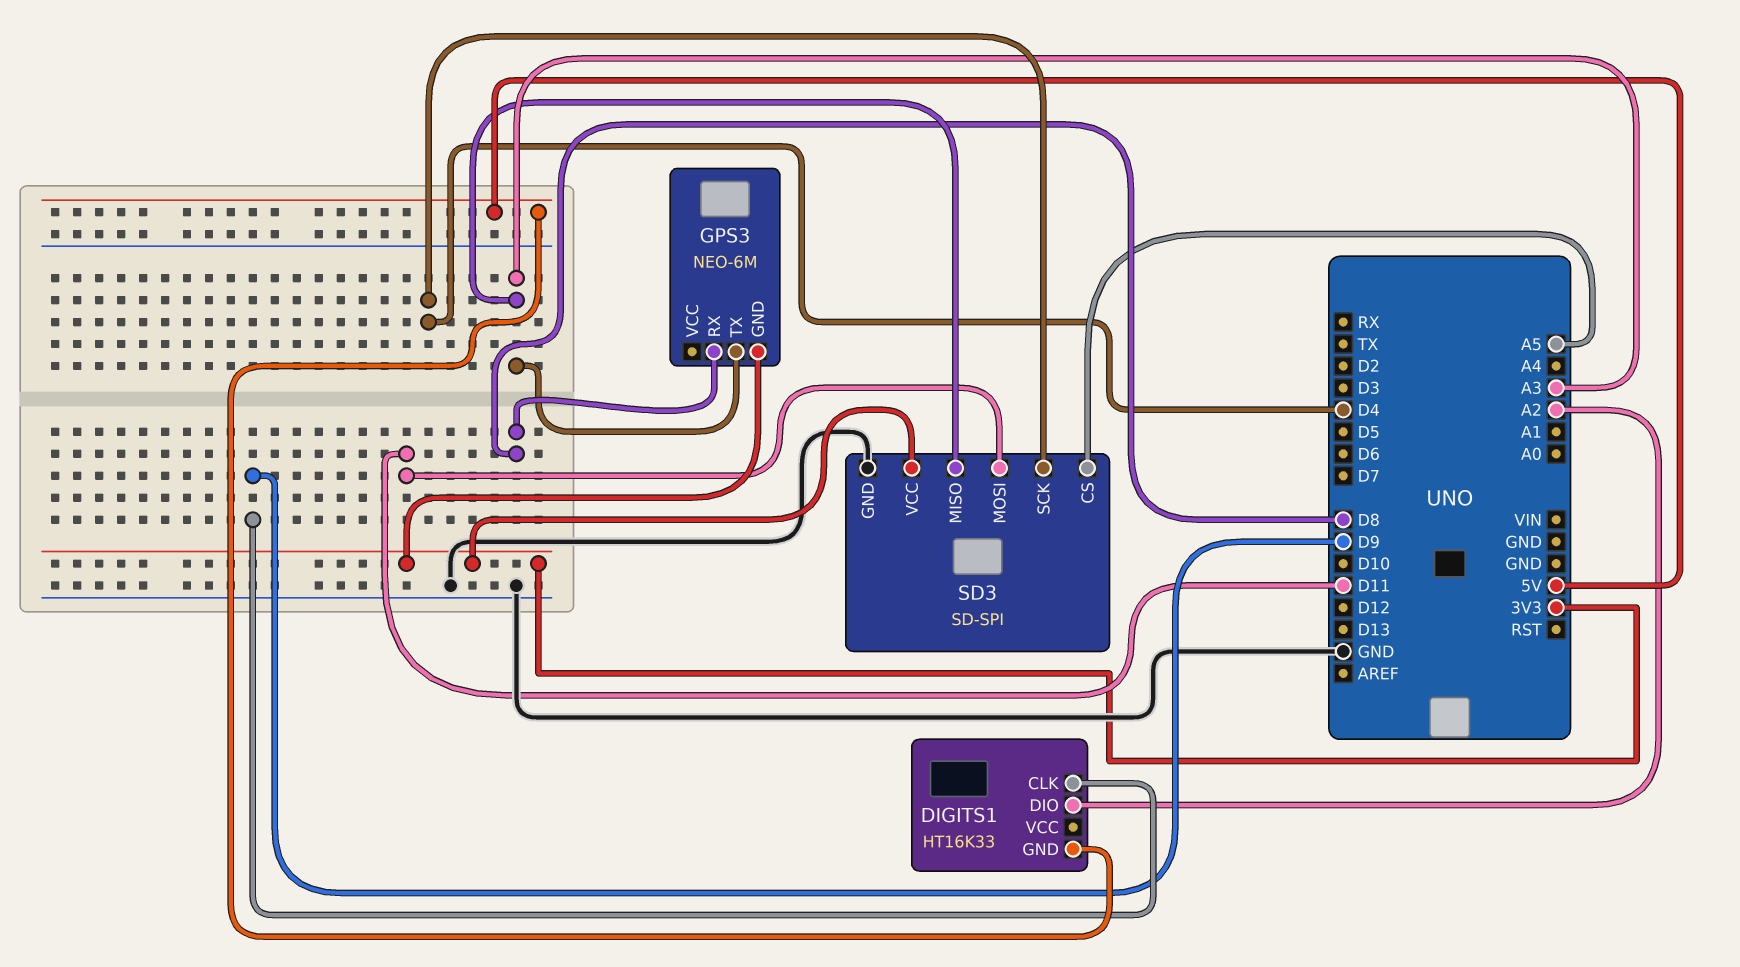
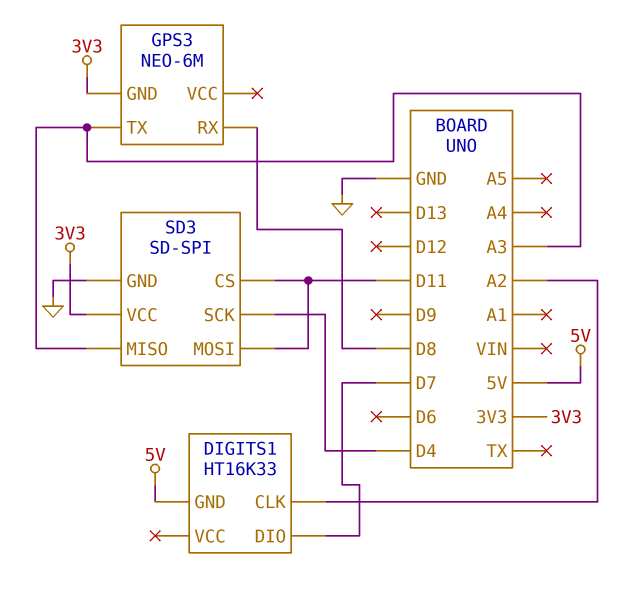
DIGITS1 pin CLK: D9 -> A2
DIGITS1 pin DIO: A2 -> D7
SD3 pin CS: A5 -> D11

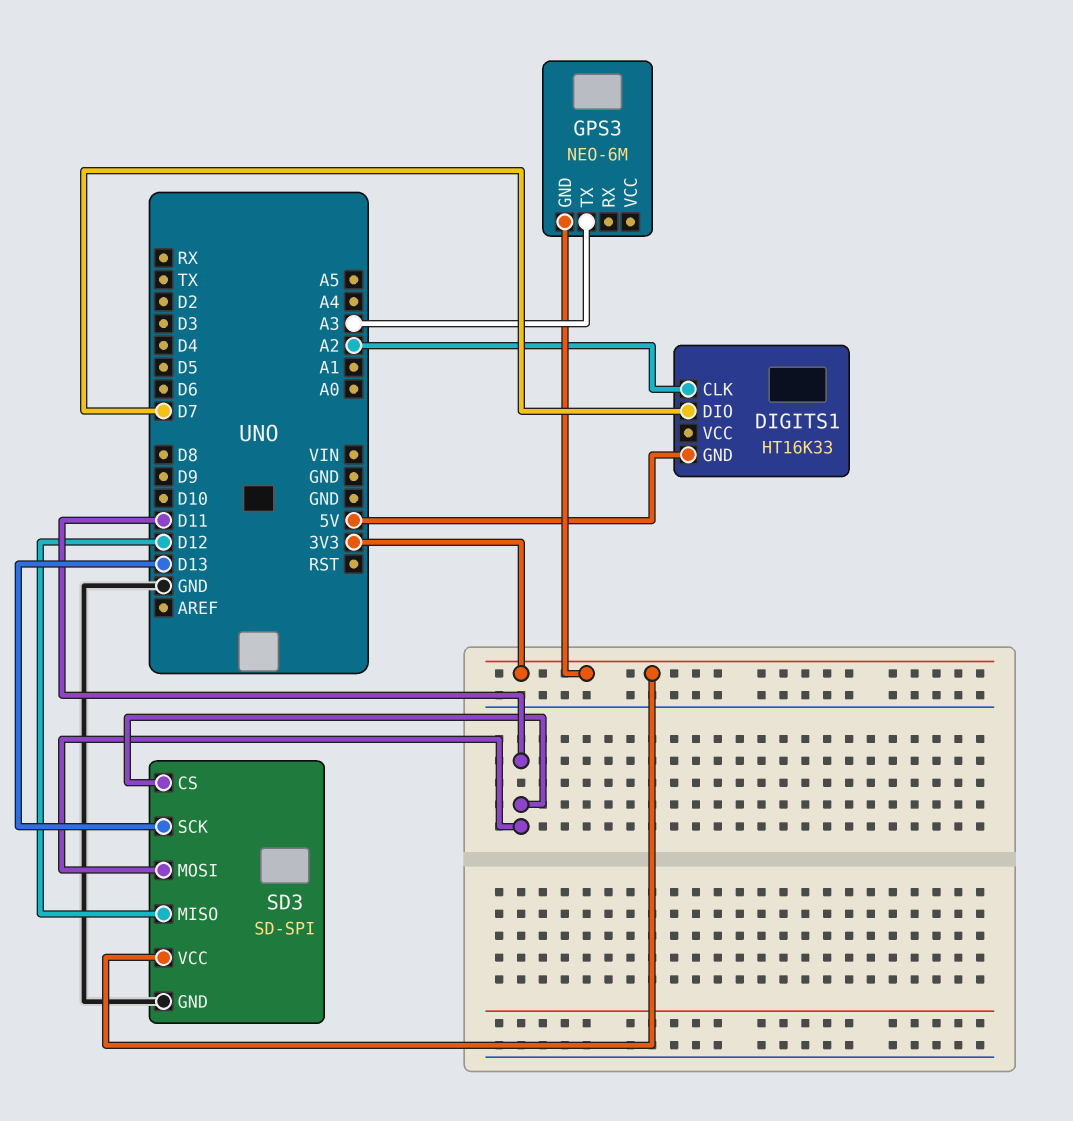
GPS3 pin RX: D8 -> none
SD3 pin MISO: A3 -> D12
SD3 pin SCK: D4 -> D13

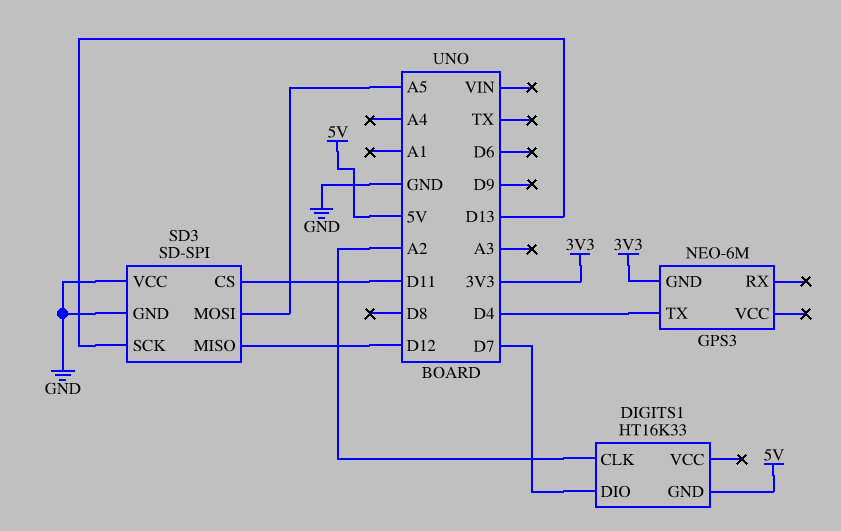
GPS3 pin TX: A3 -> D4
SD3 pin MOSI: D11 -> A5
SD3 pin VCC: 3V3 -> GND

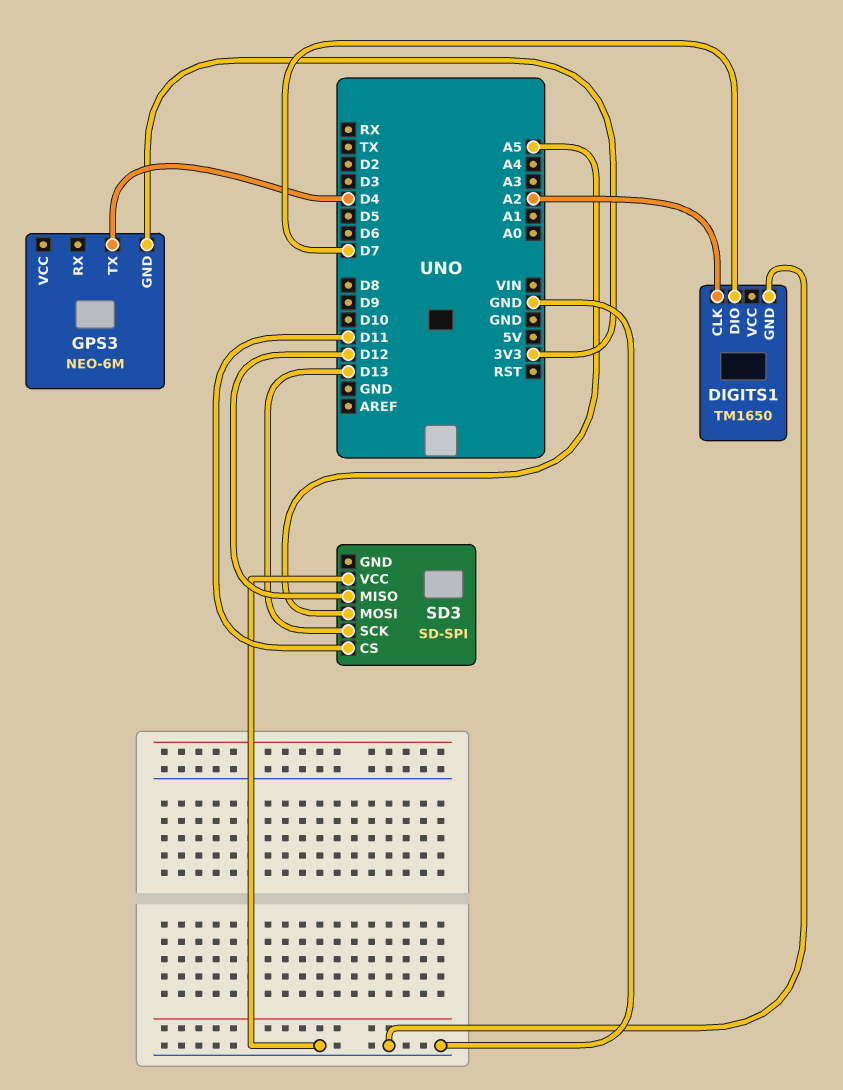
DIGITS1: HT16K33 -> TM1650
DIGITS1 pin GND: 5V -> GND
SD3 pin GND: GND -> none

